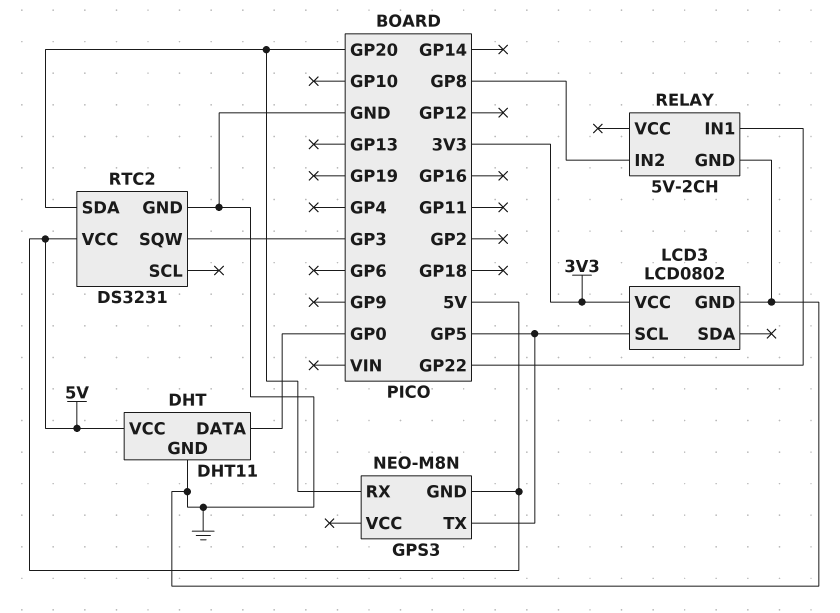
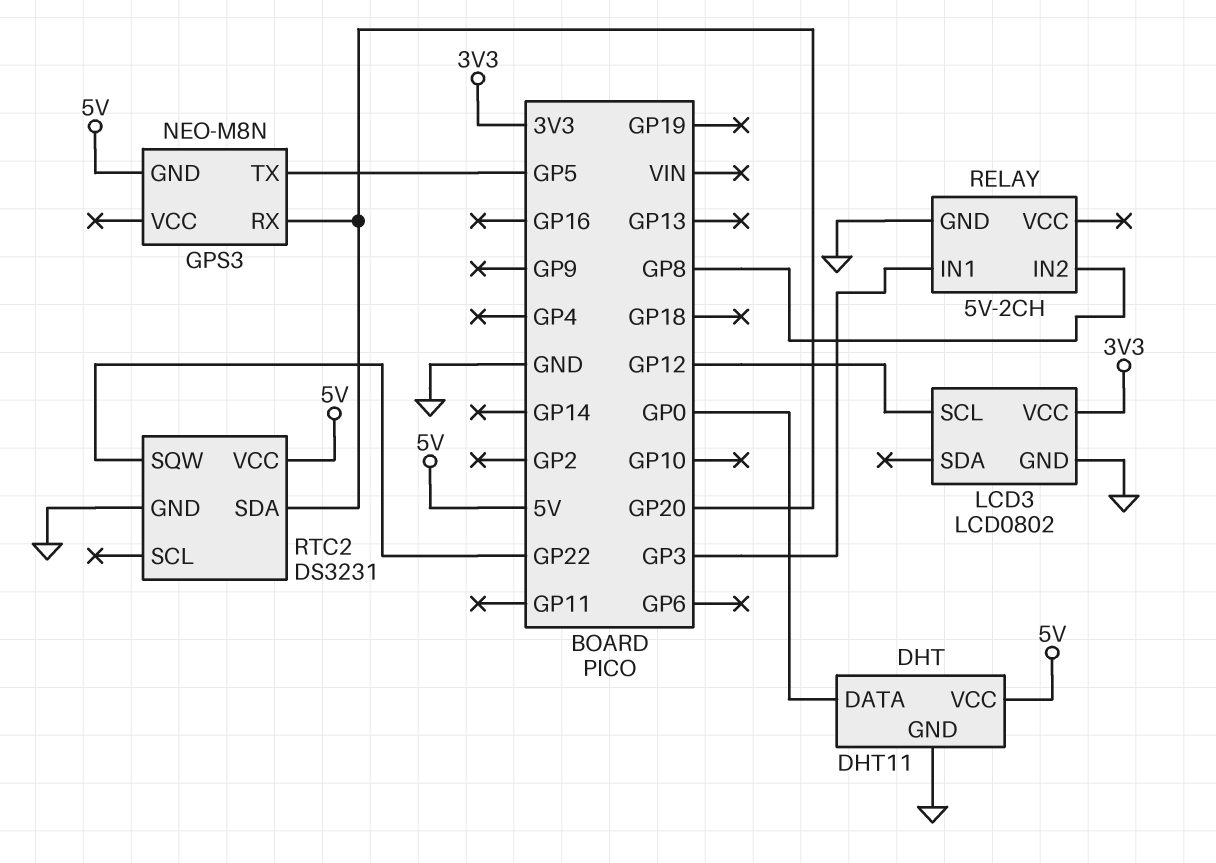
LCD3 pin SCL: GP5 -> GP12
RELAY pin IN1: GP22 -> GP3
RTC2 pin SQW: GP3 -> GP22

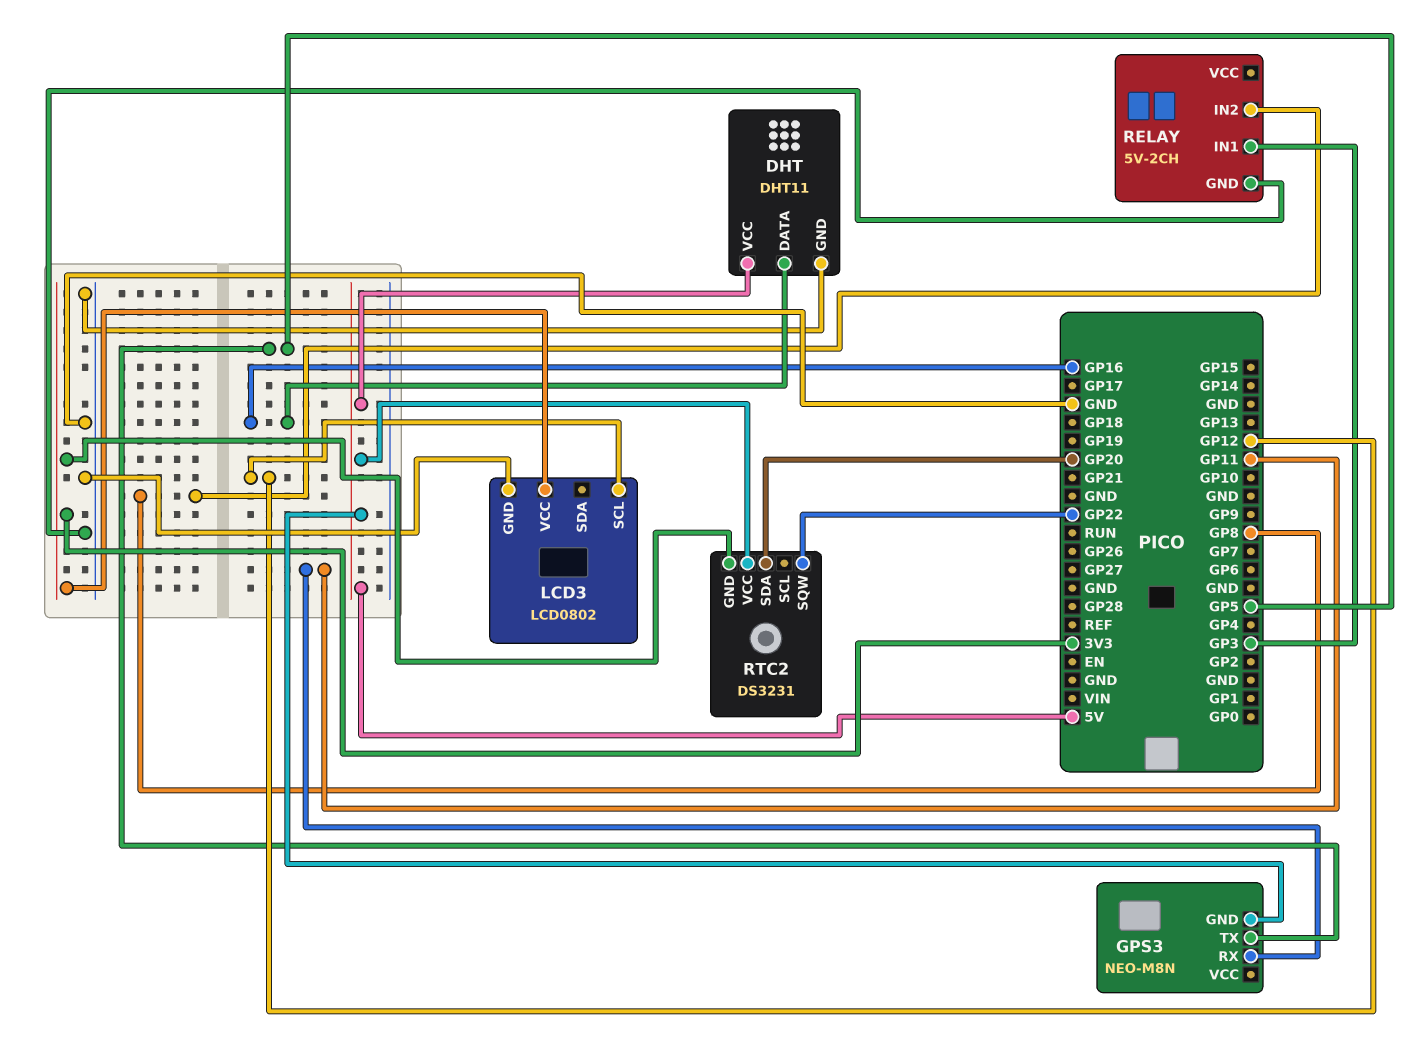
DHT pin DATA: GP0 -> GP16
GPS3 pin RX: GP20 -> GP11
RTC2 pin GND: GND -> 3V3

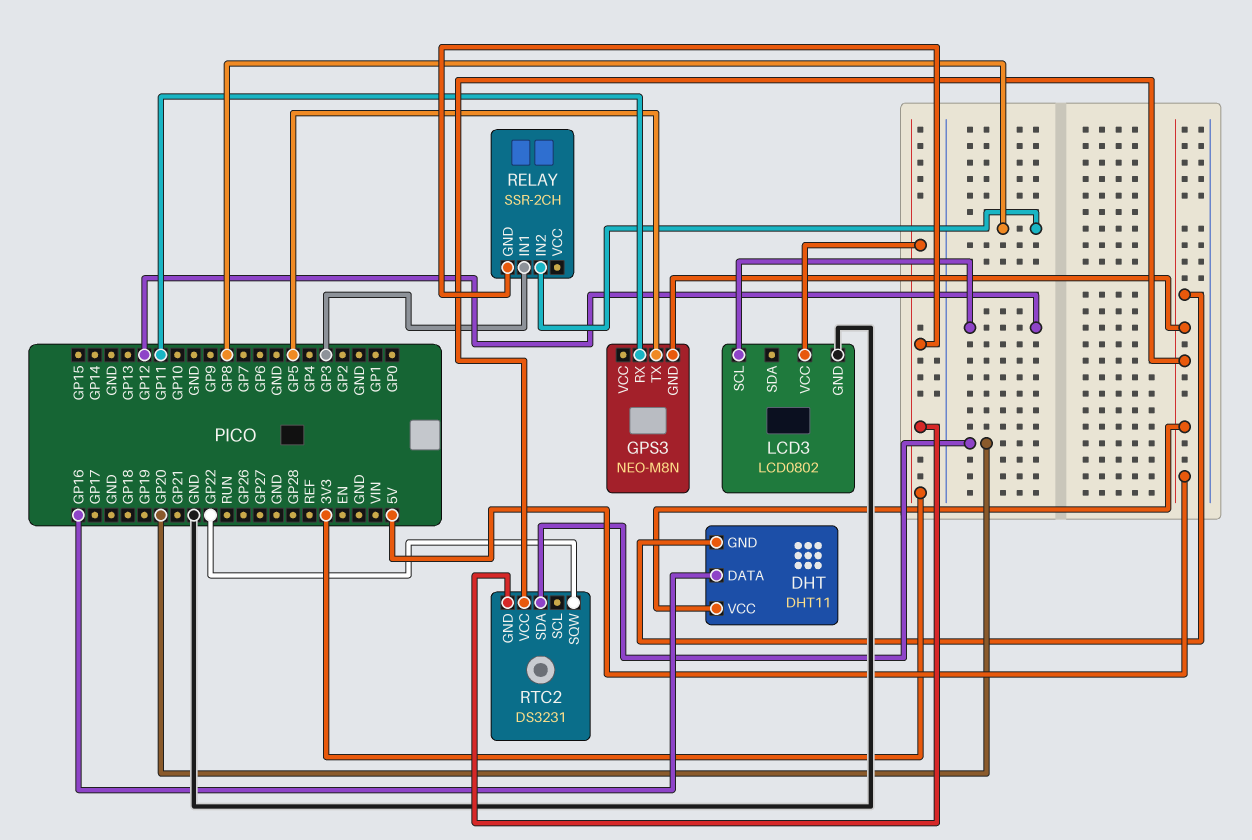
DHT pin GND: GND -> 5V
RELAY: 5V-2CH -> SSR-2CH
RELAY pin GND: GND -> 3V3

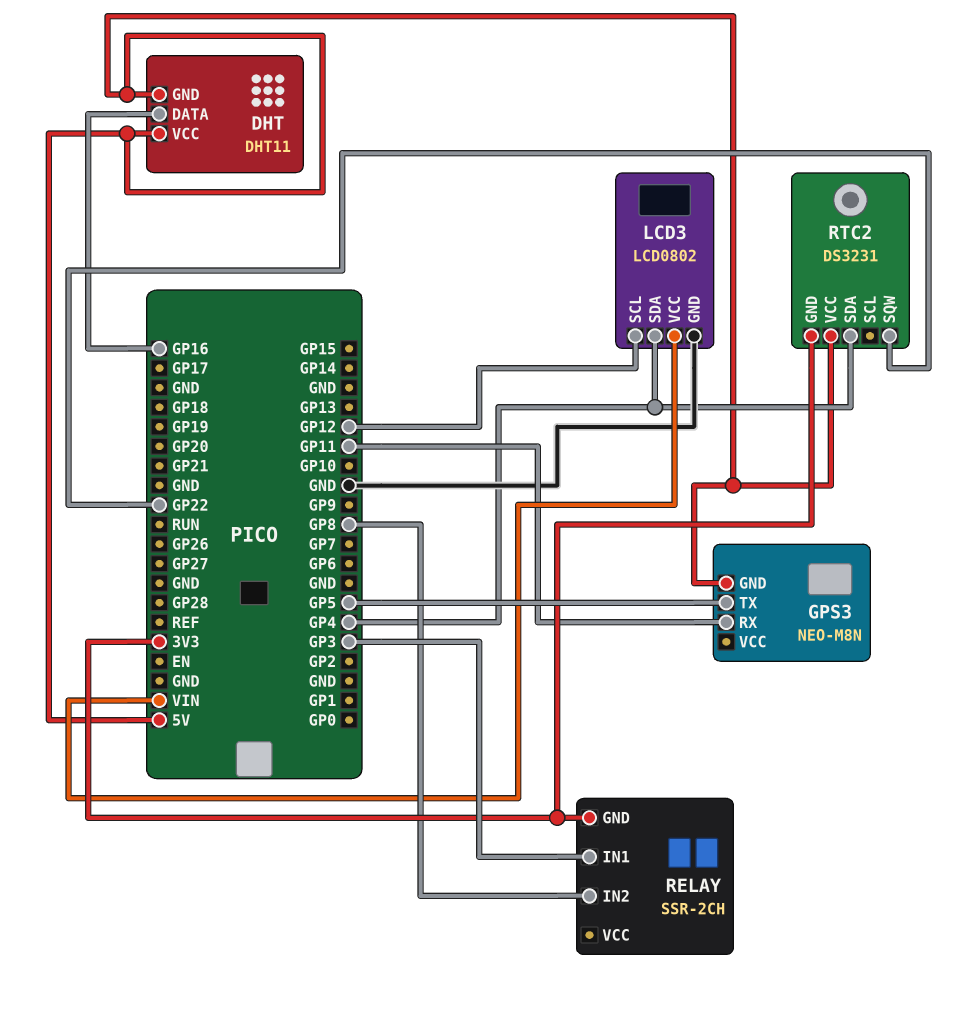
LCD3 pin SDA: none -> GP4
LCD3 pin VCC: 3V3 -> VIN
RTC2 pin SDA: GP20 -> GP4

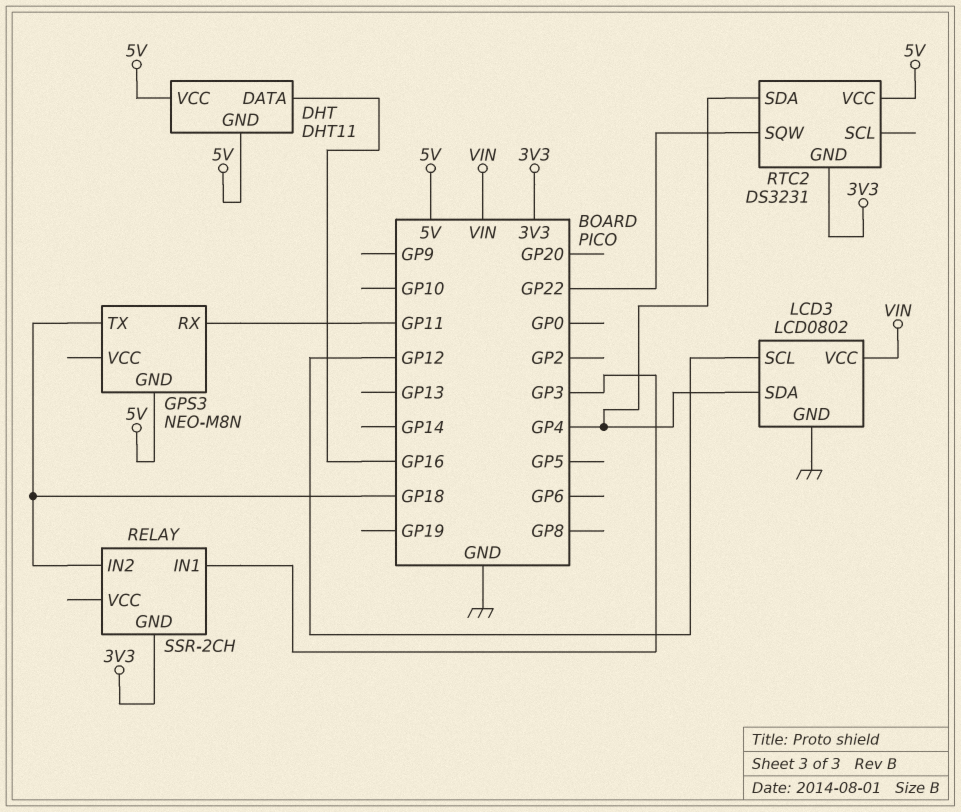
GPS3 pin TX: GP5 -> GP18
RELAY pin IN2: GP8 -> GP18

